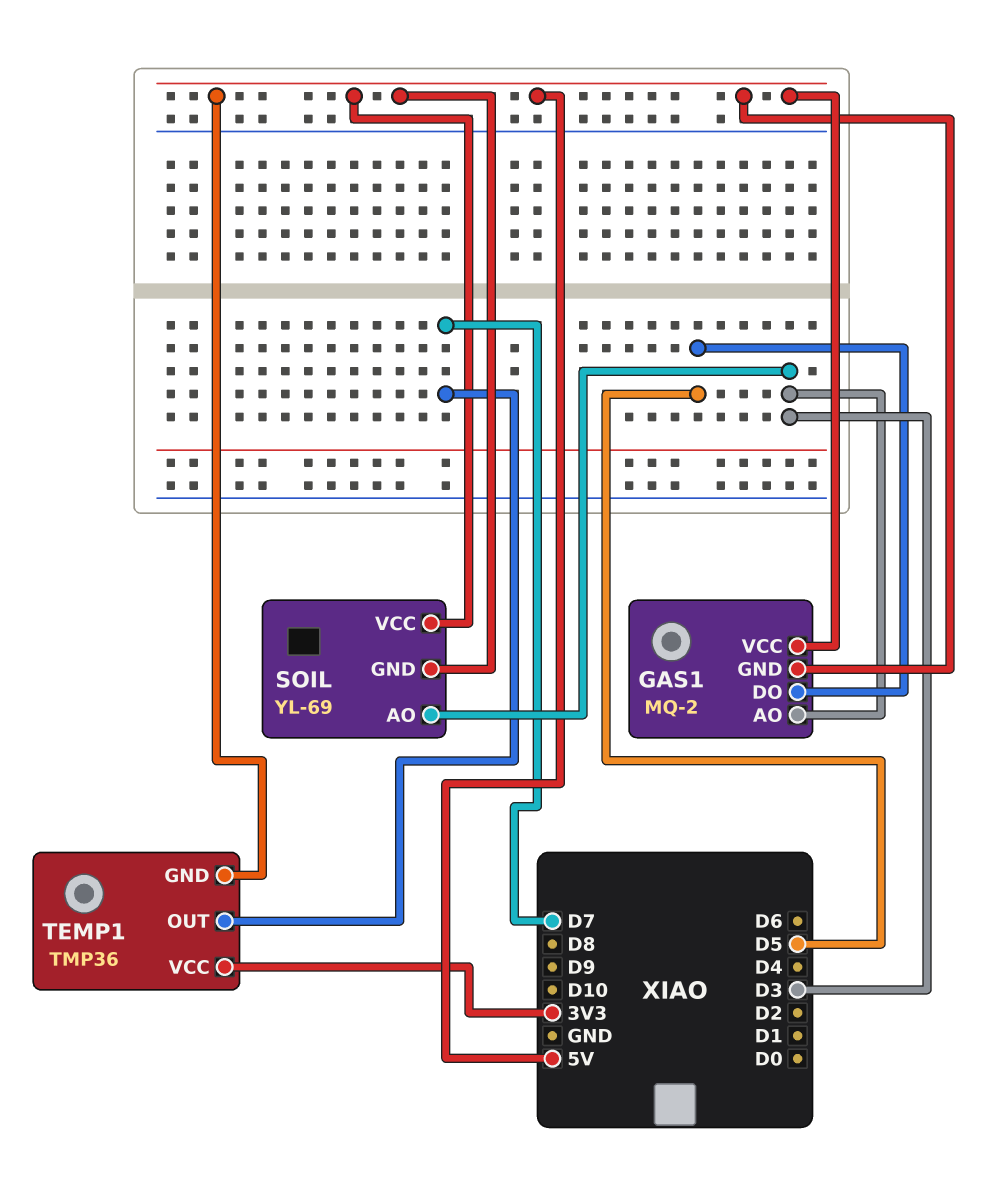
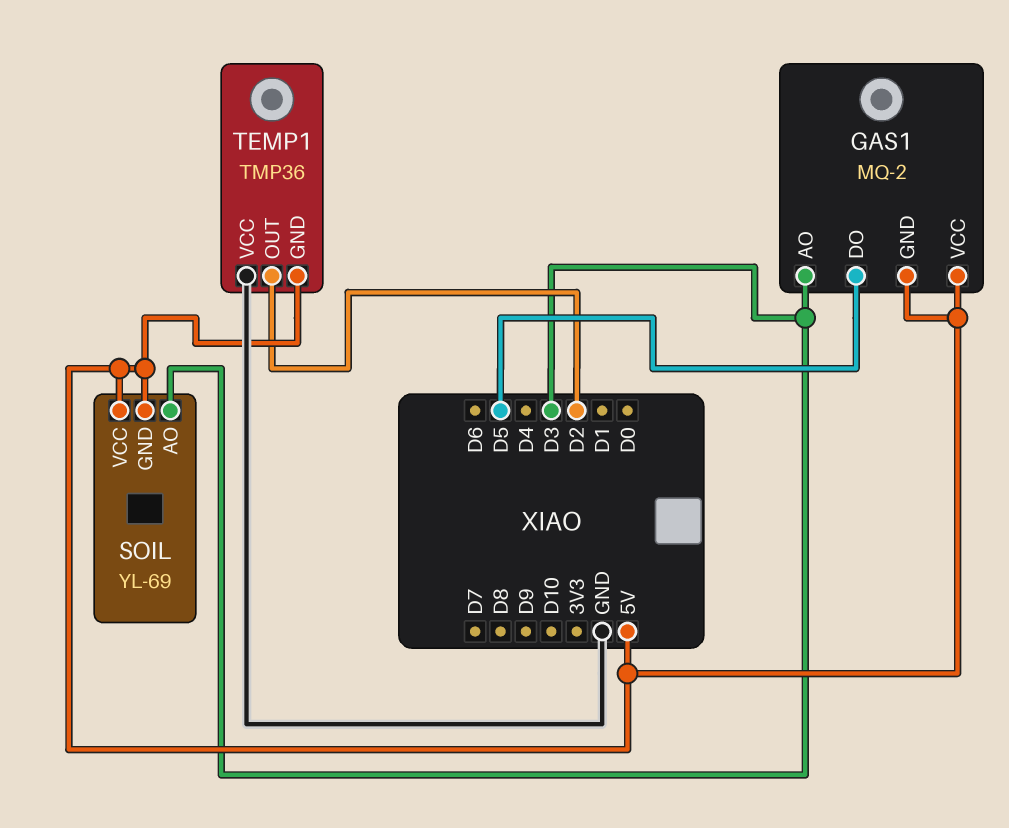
TEMP1 pin OUT: D7 -> D2
TEMP1 pin VCC: 3V3 -> GND

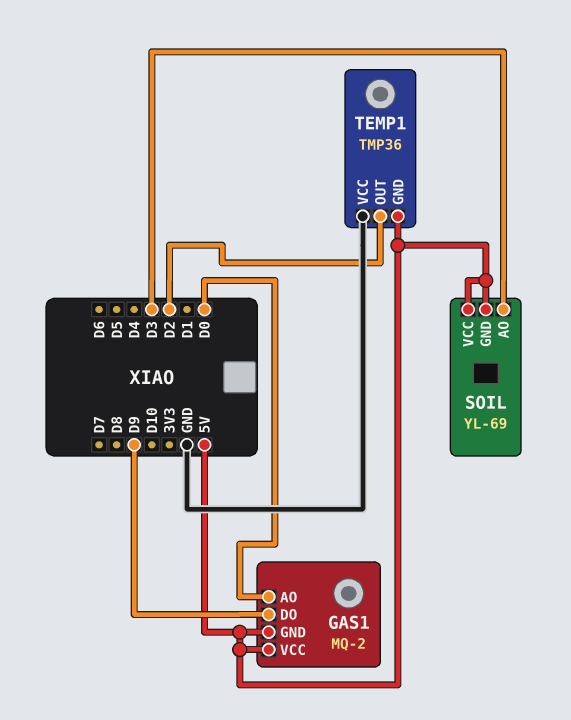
GAS1 pin AO: D3 -> D0
GAS1 pin DO: D5 -> D9

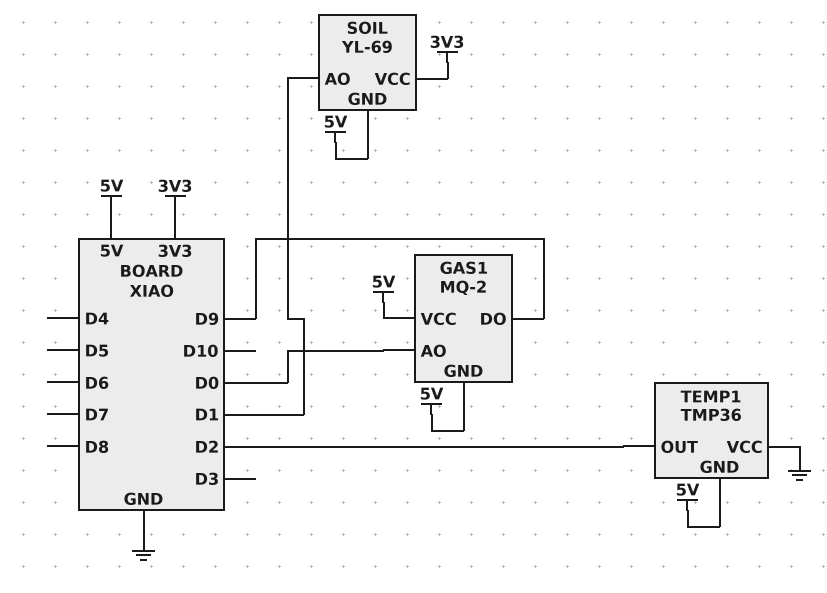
SOIL pin AO: D3 -> D1
SOIL pin VCC: 5V -> 3V3

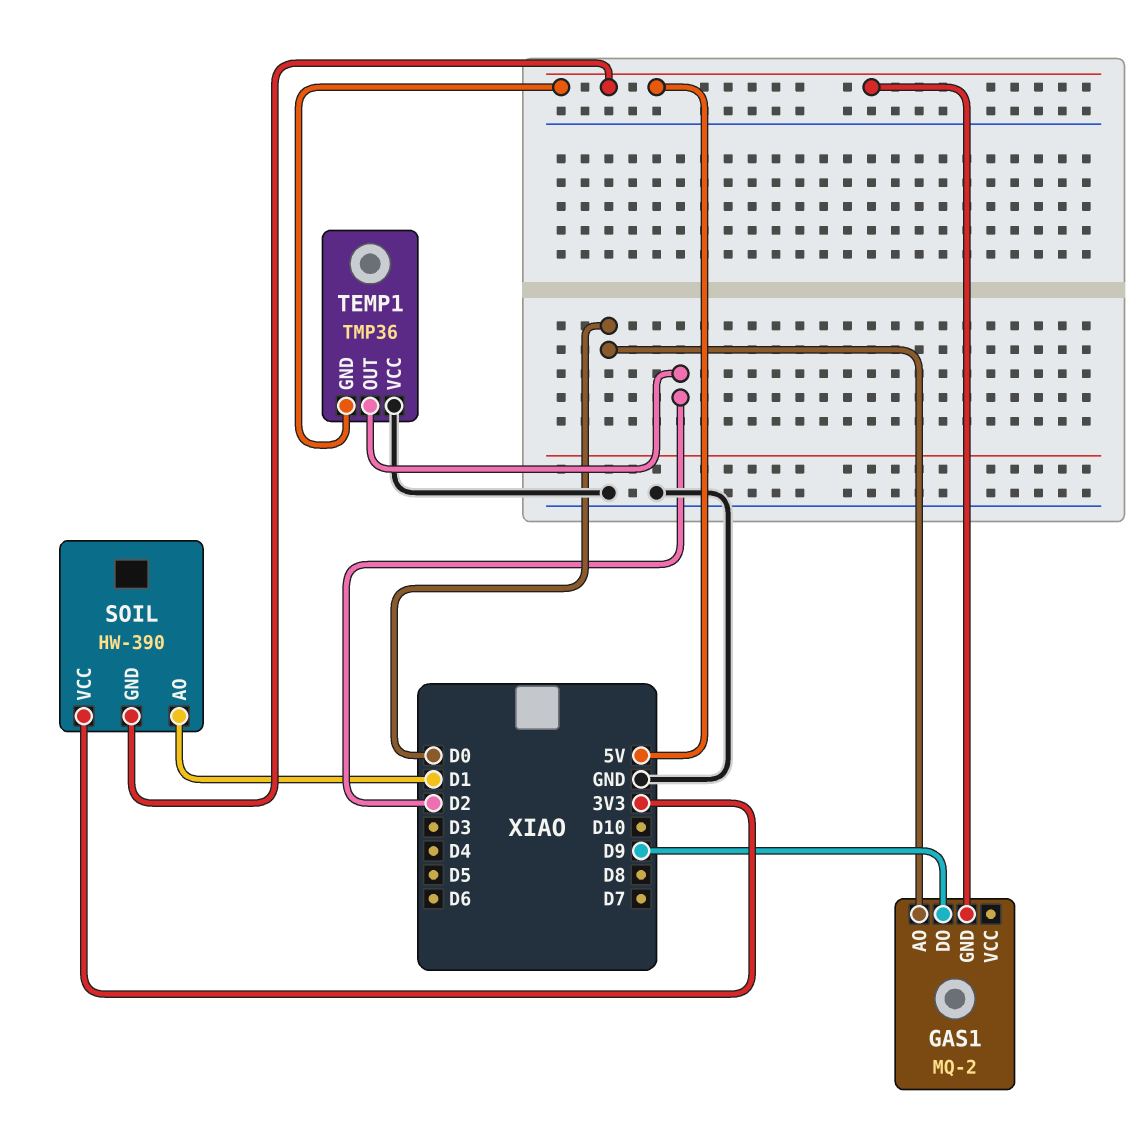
GAS1 pin VCC: 5V -> none
SOIL: YL-69 -> HW-390

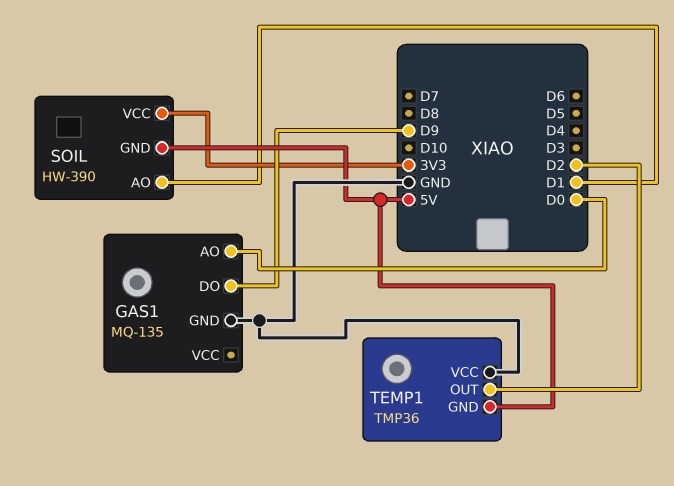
GAS1: MQ-2 -> MQ-135
GAS1 pin GND: 5V -> GND

